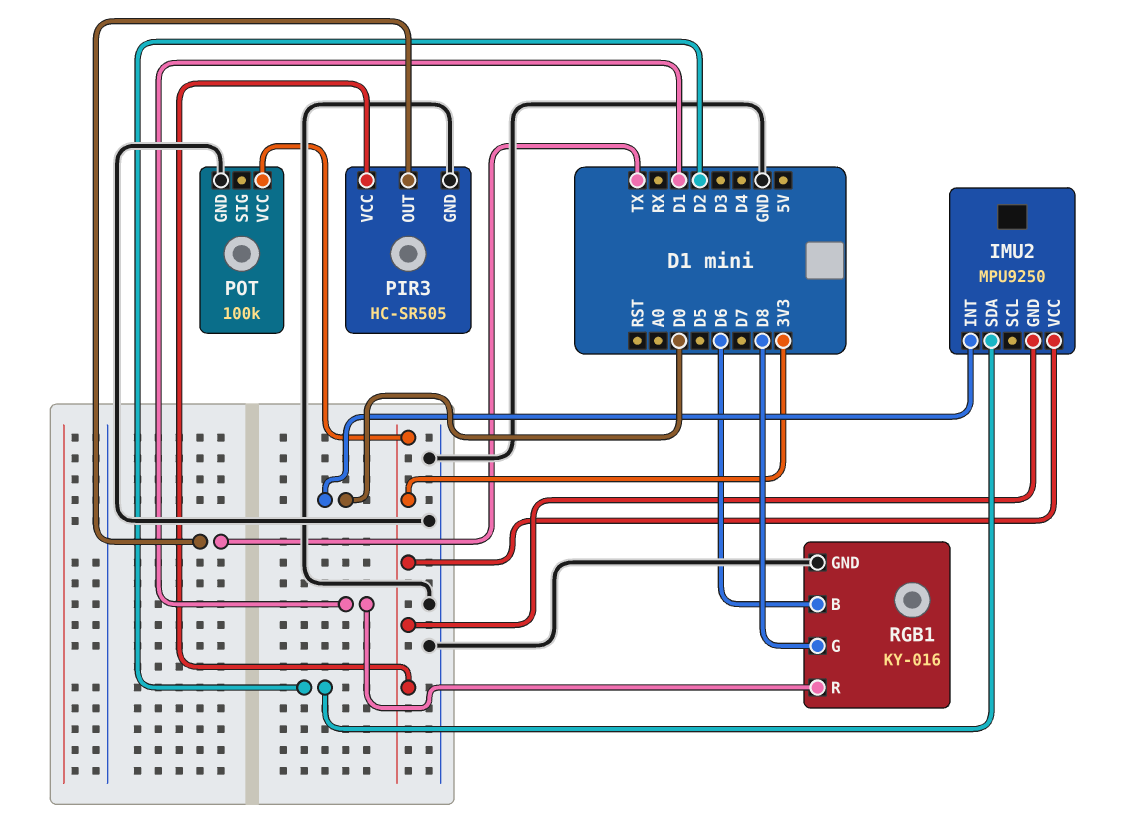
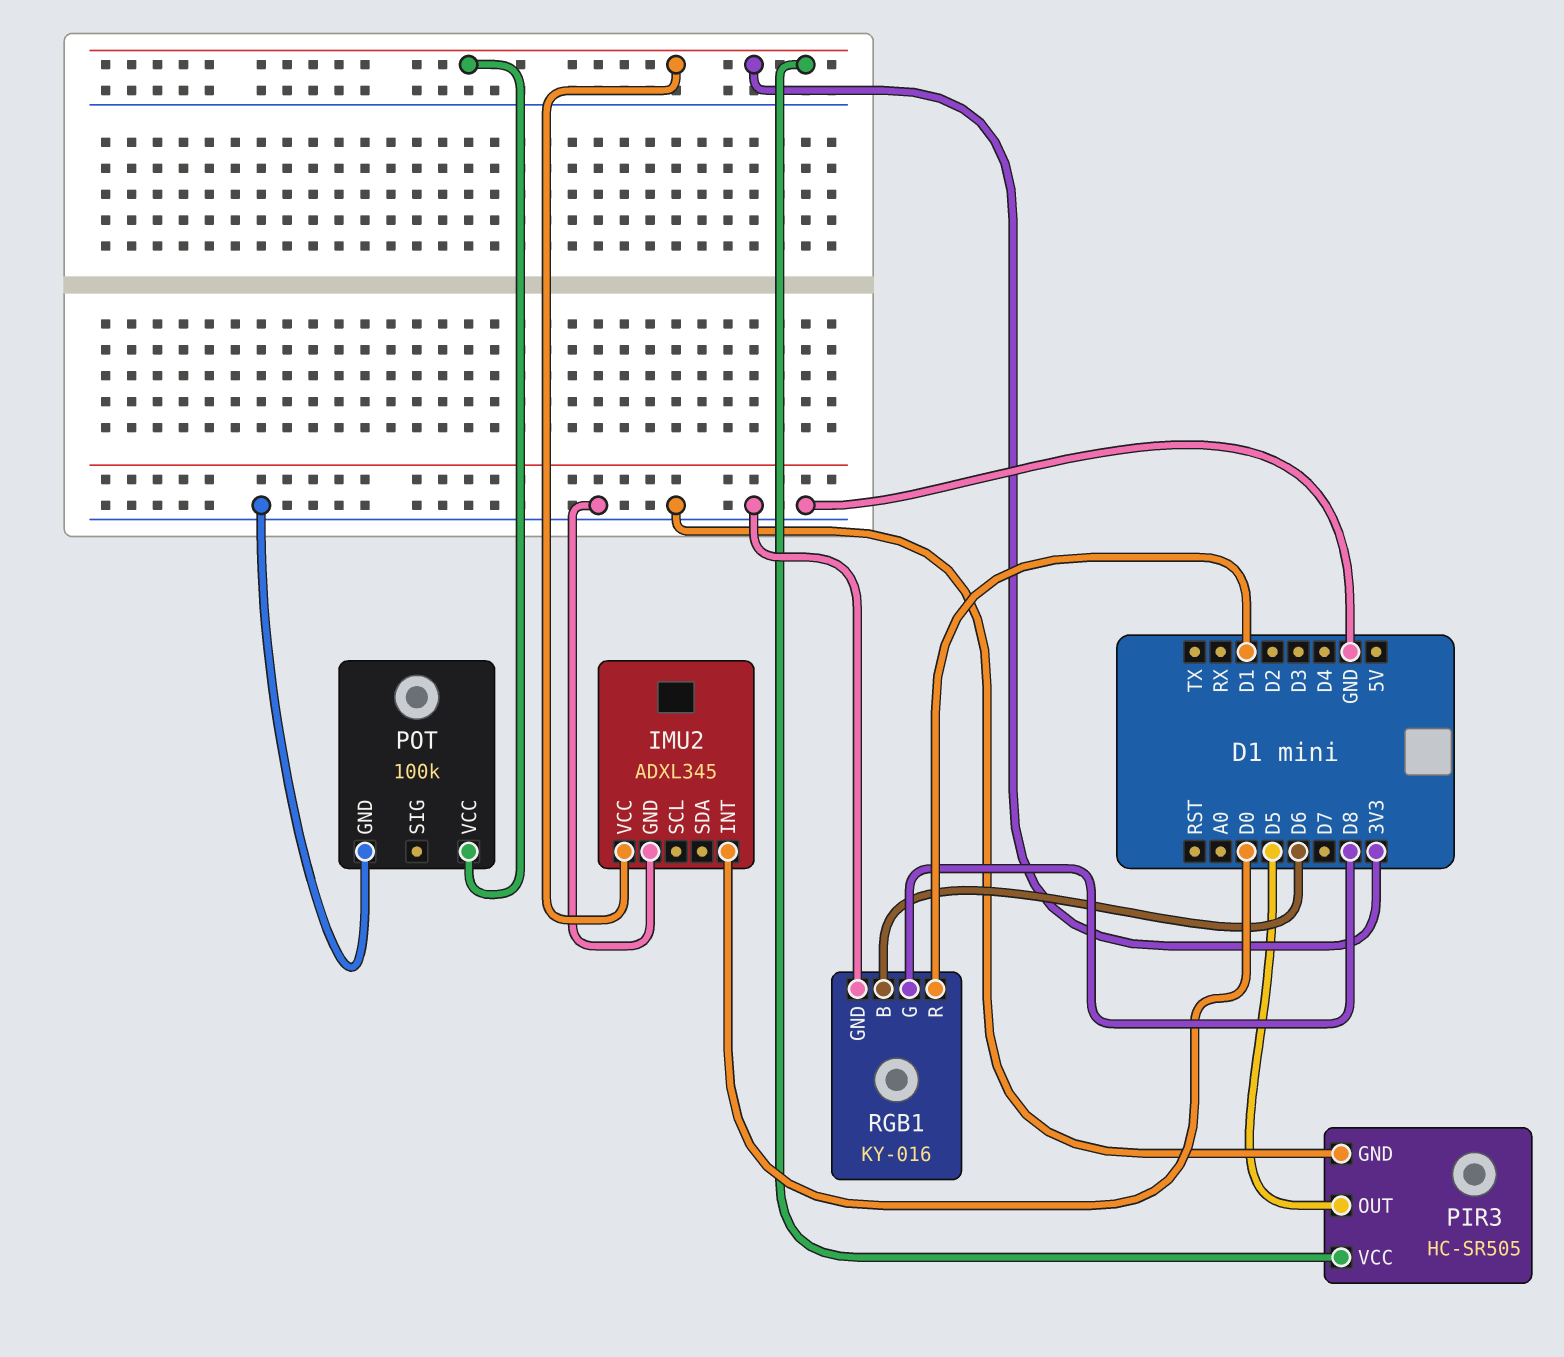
IMU2: MPU9250 -> ADXL345
IMU2 pin GND: 3V3 -> GND
IMU2 pin SDA: D2 -> none
PIR3 pin OUT: TX -> D5

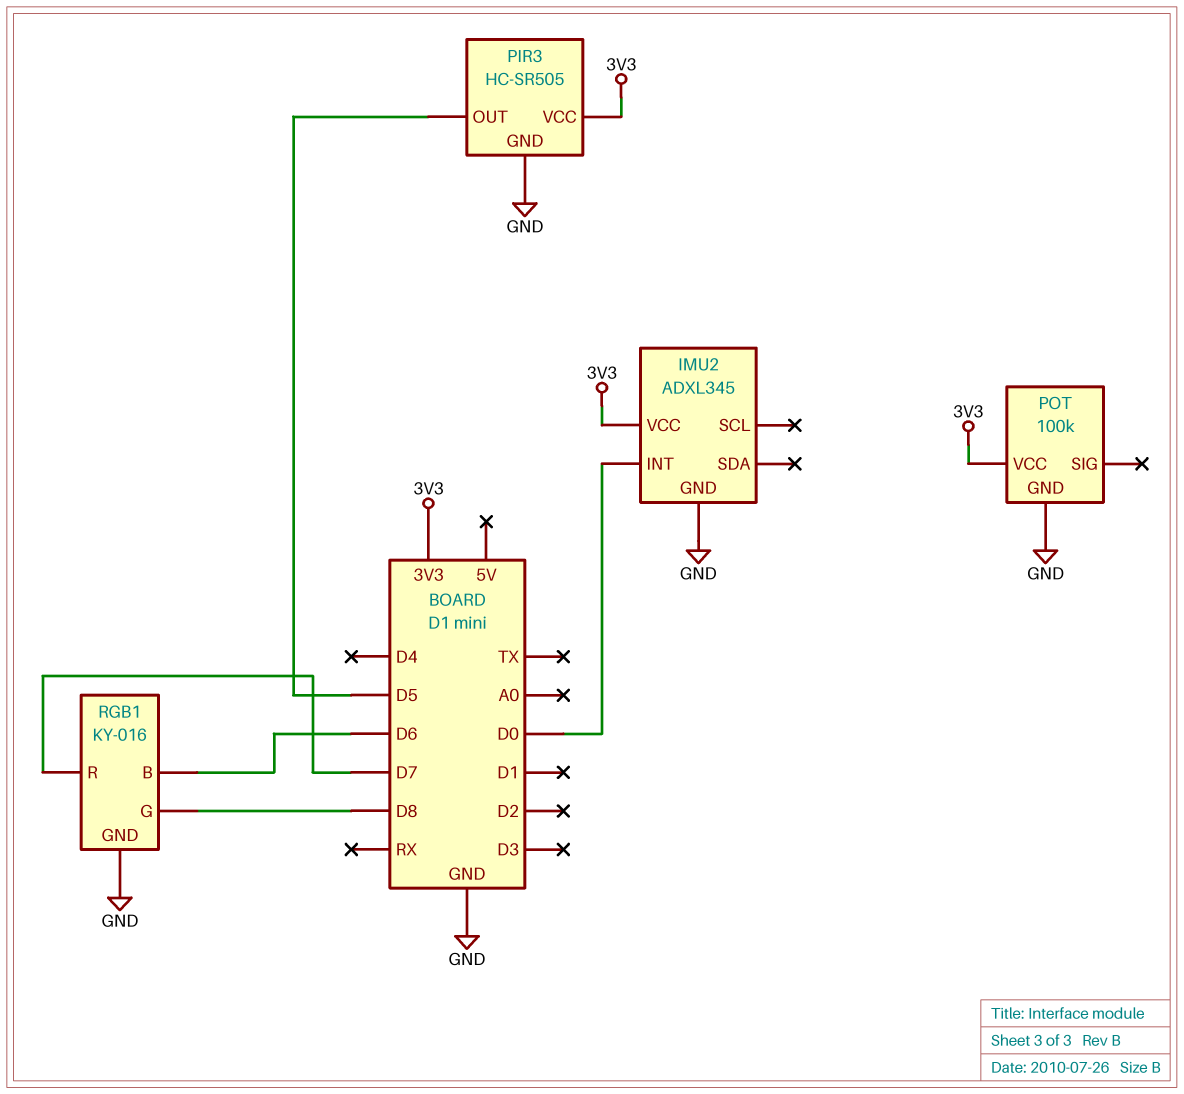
RGB1 pin R: D1 -> D7

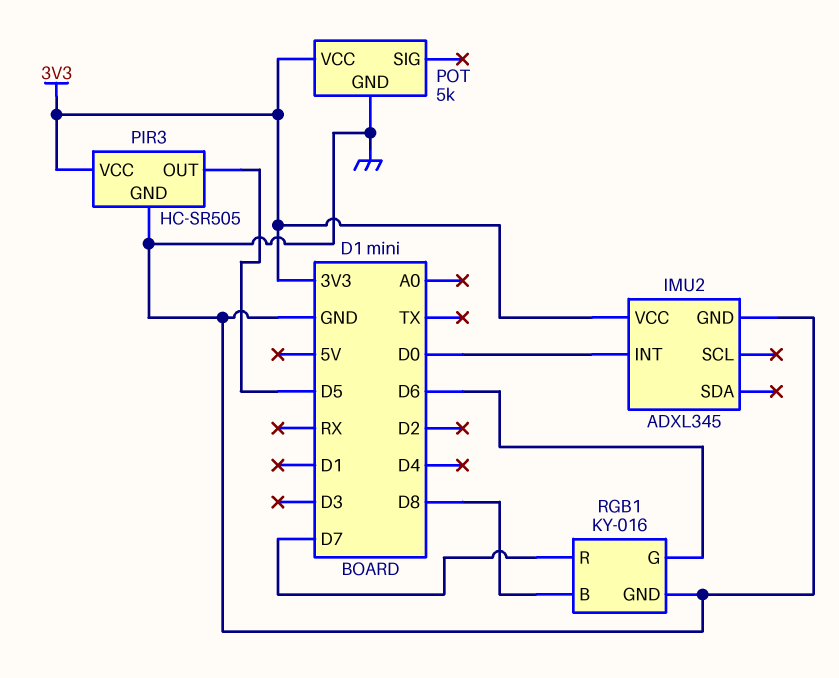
POT: 100k -> 5k
RGB1 pin B: D6 -> D8
RGB1 pin G: D8 -> D6

